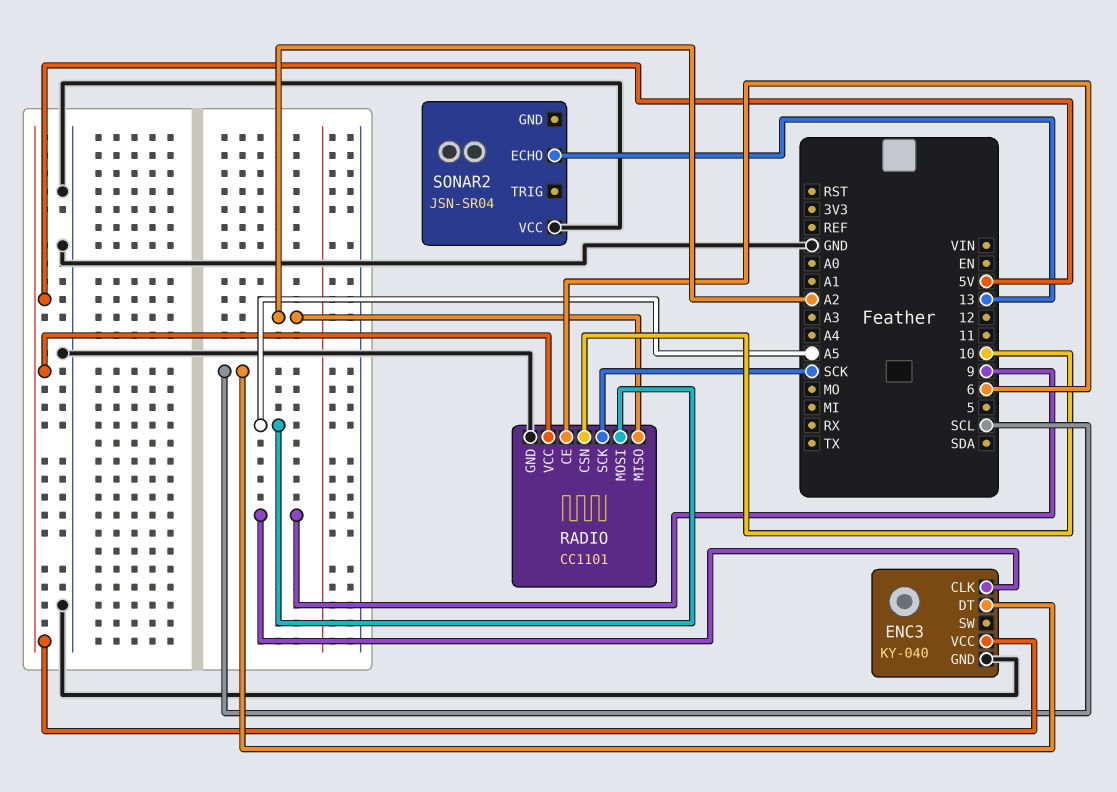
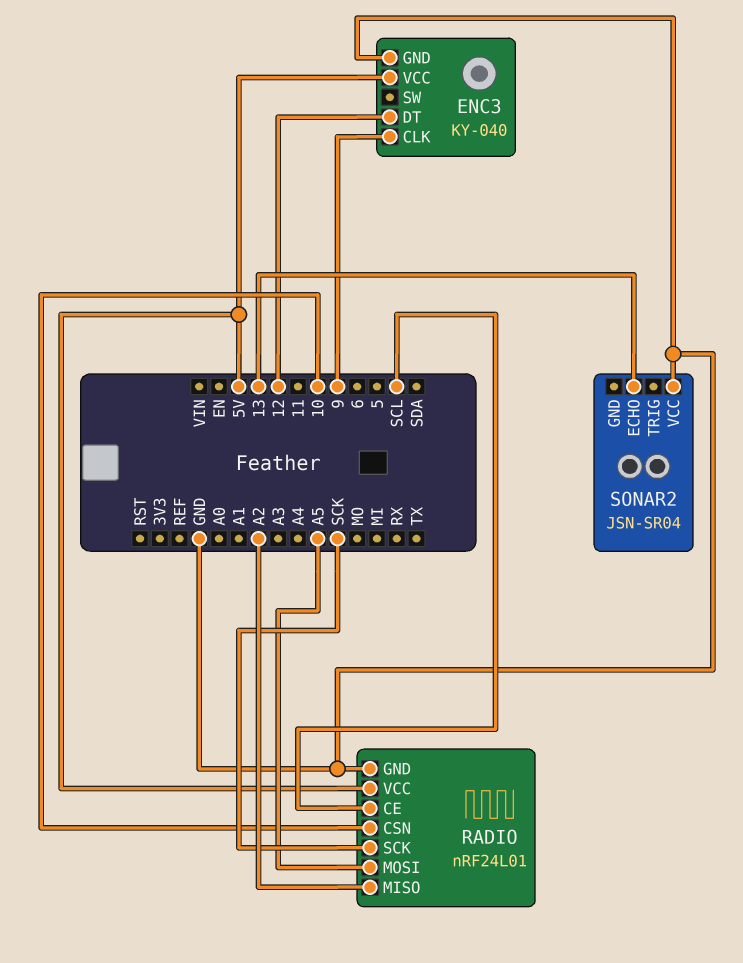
ENC3 pin DT: SCL -> 12
RADIO: CC1101 -> nRF24L01
RADIO pin CE: 6 -> SCL

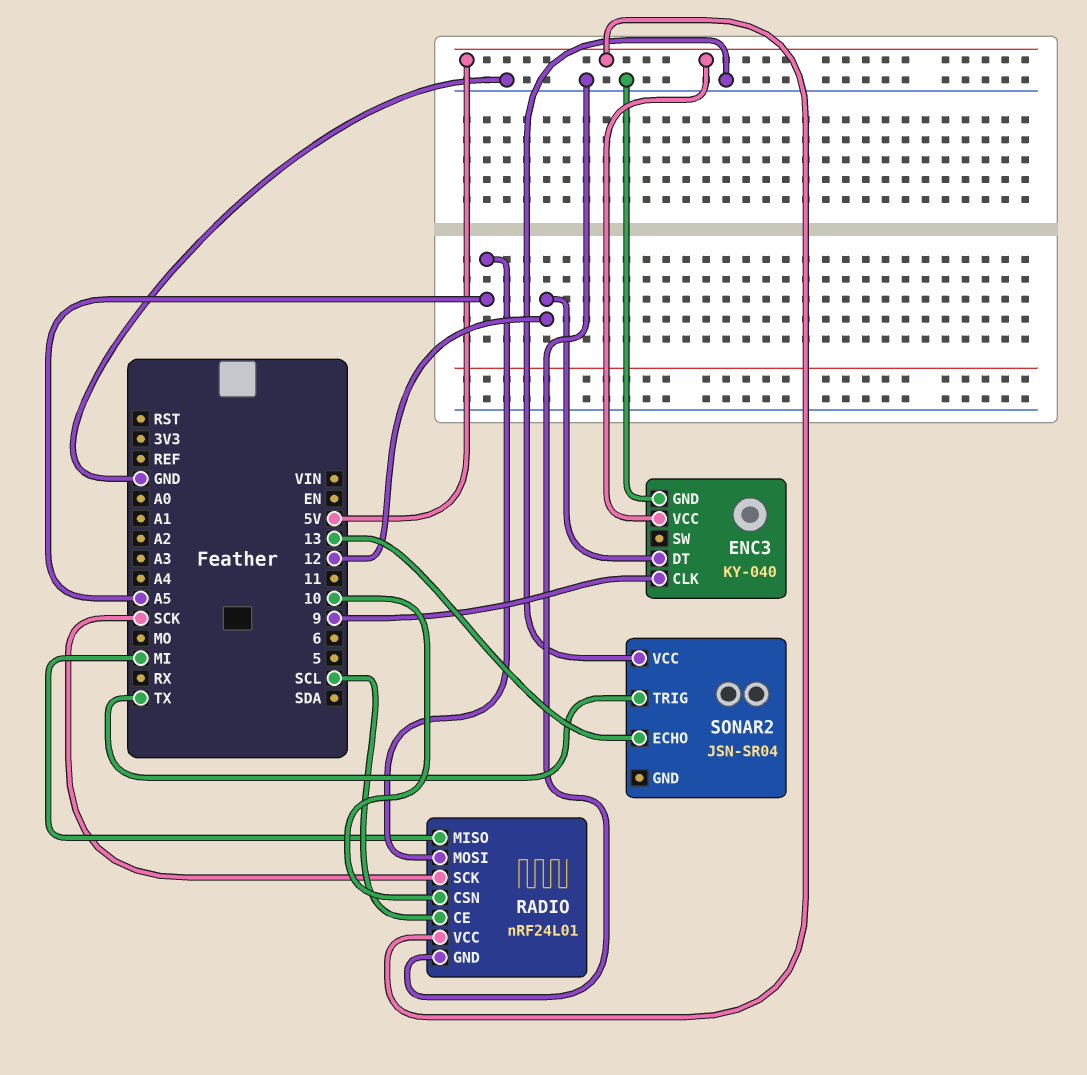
RADIO pin MISO: A2 -> MI
SONAR2 pin TRIG: none -> TX

